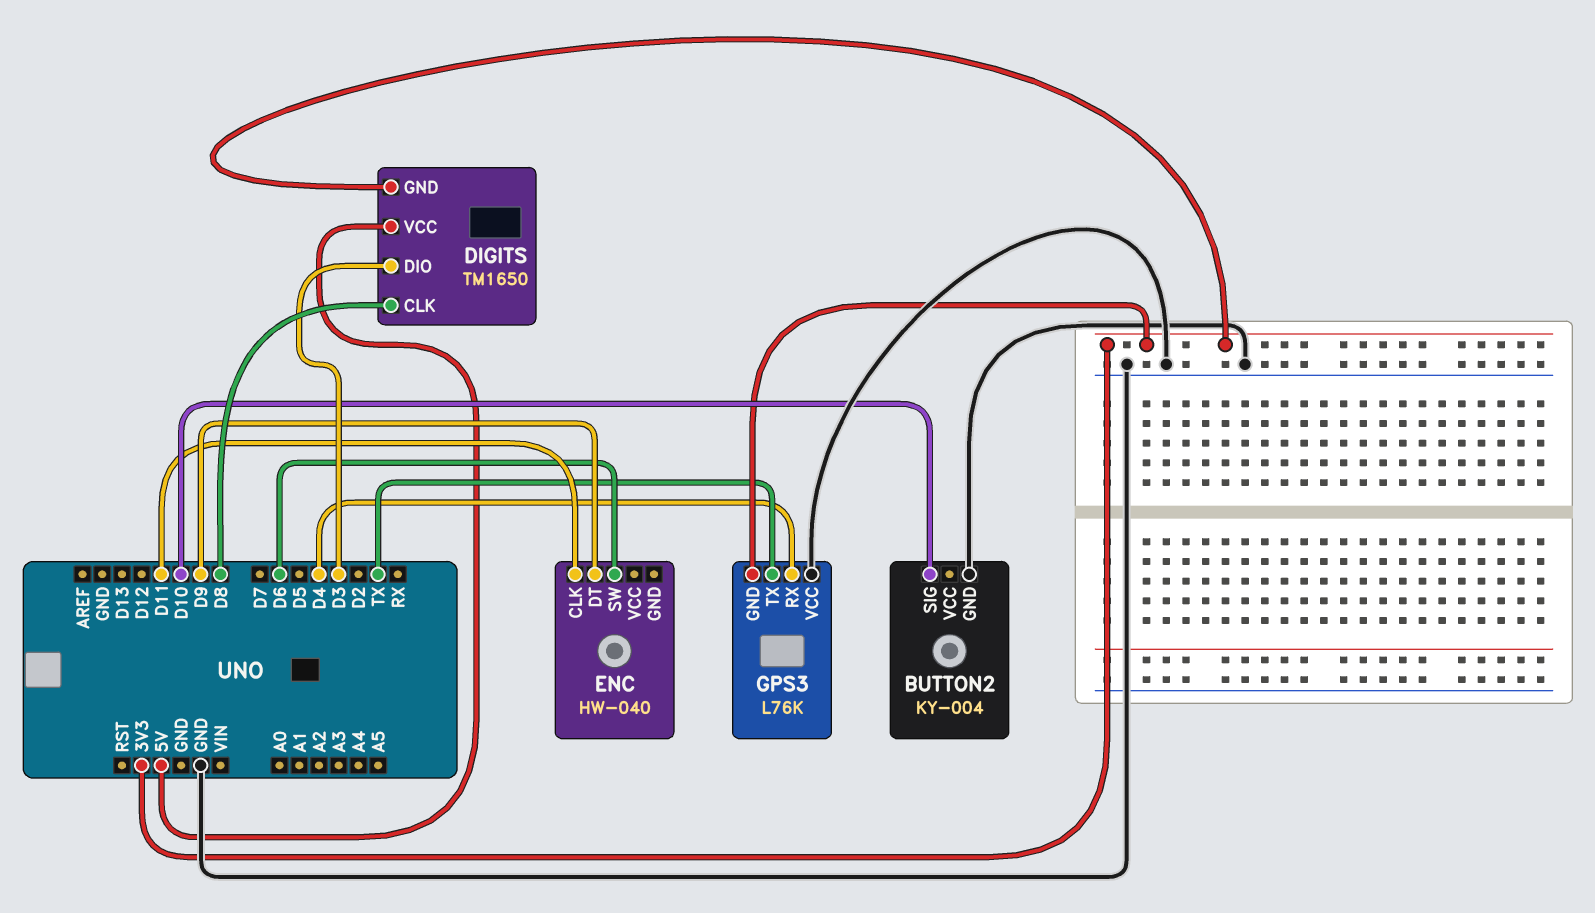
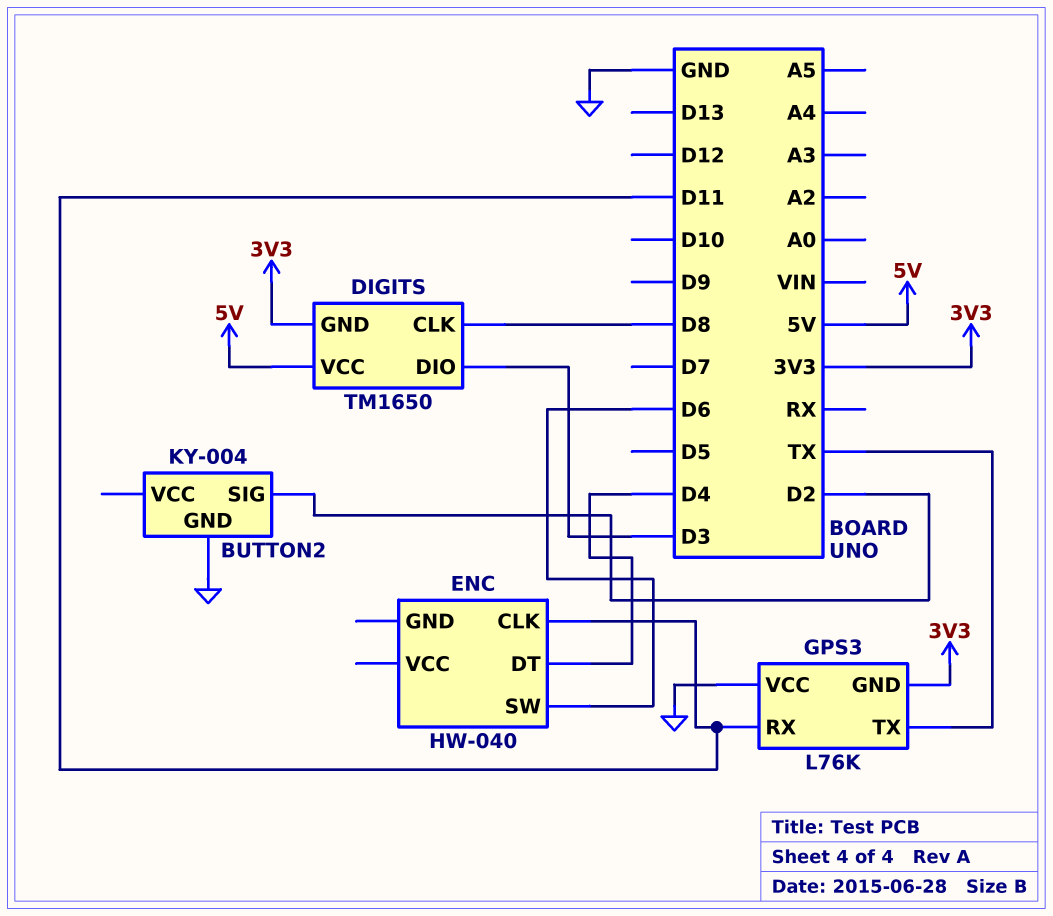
BUTTON2 pin SIG: D10 -> D2
ENC pin DT: D9 -> D4
GPS3 pin RX: D4 -> D11

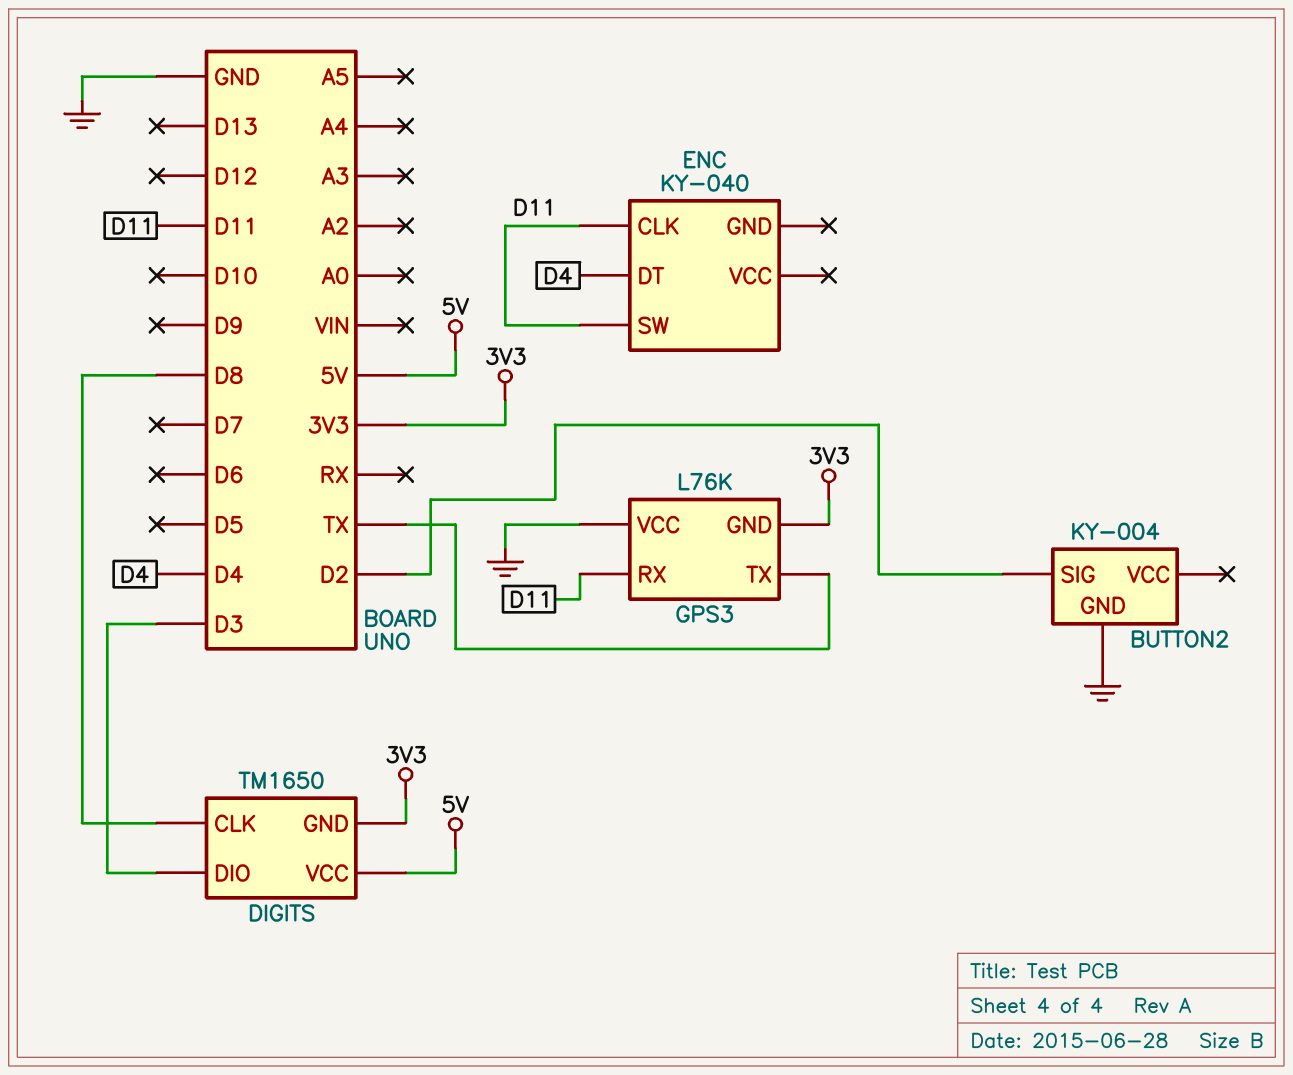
ENC: HW-040 -> KY-040
ENC pin SW: D6 -> D11

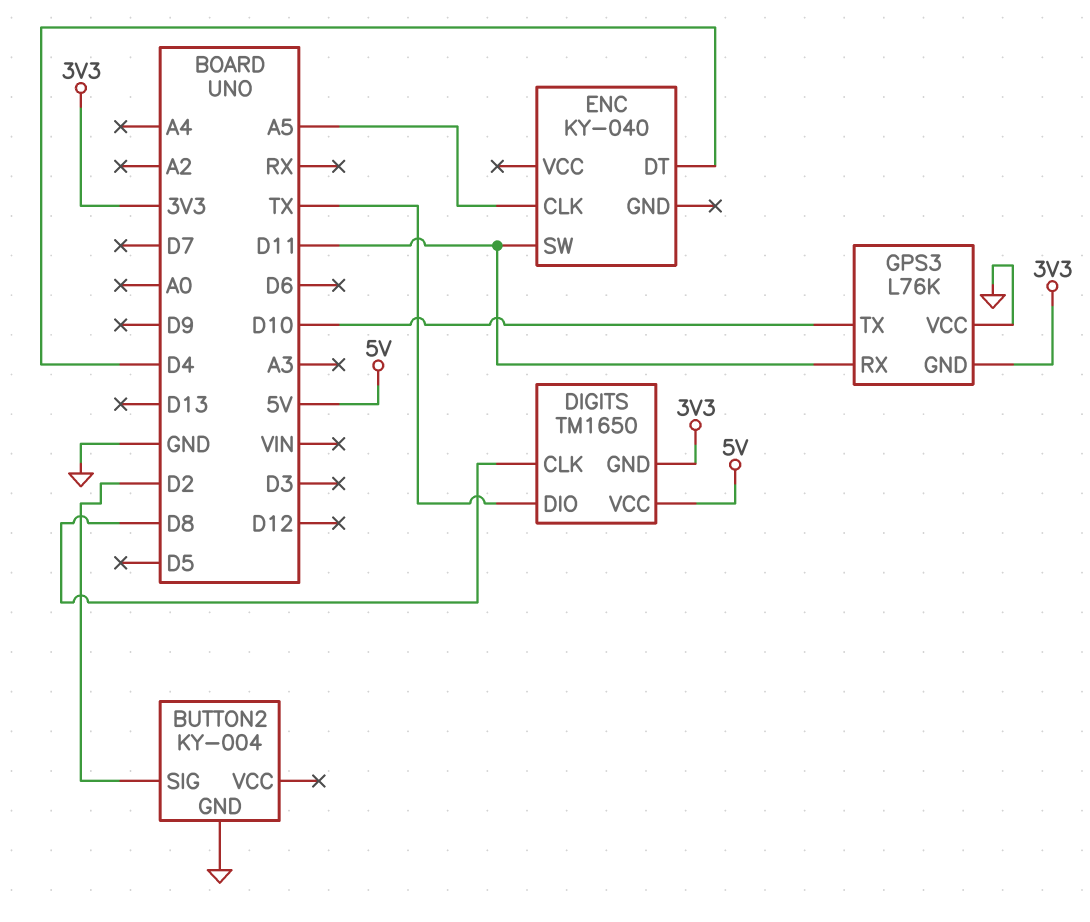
DIGITS pin DIO: D3 -> TX
ENC pin CLK: D11 -> A5
GPS3 pin TX: TX -> D10

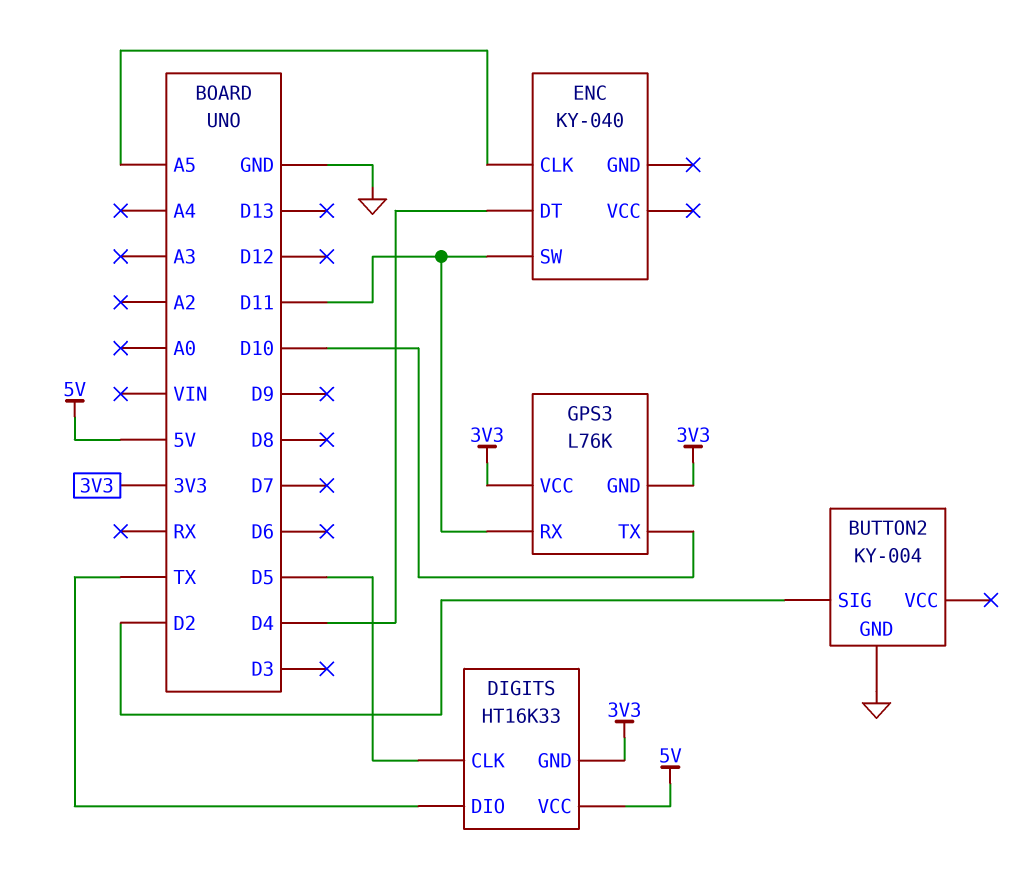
DIGITS: TM1650 -> HT16K33
DIGITS pin CLK: D8 -> D5
GPS3 pin VCC: GND -> 3V3

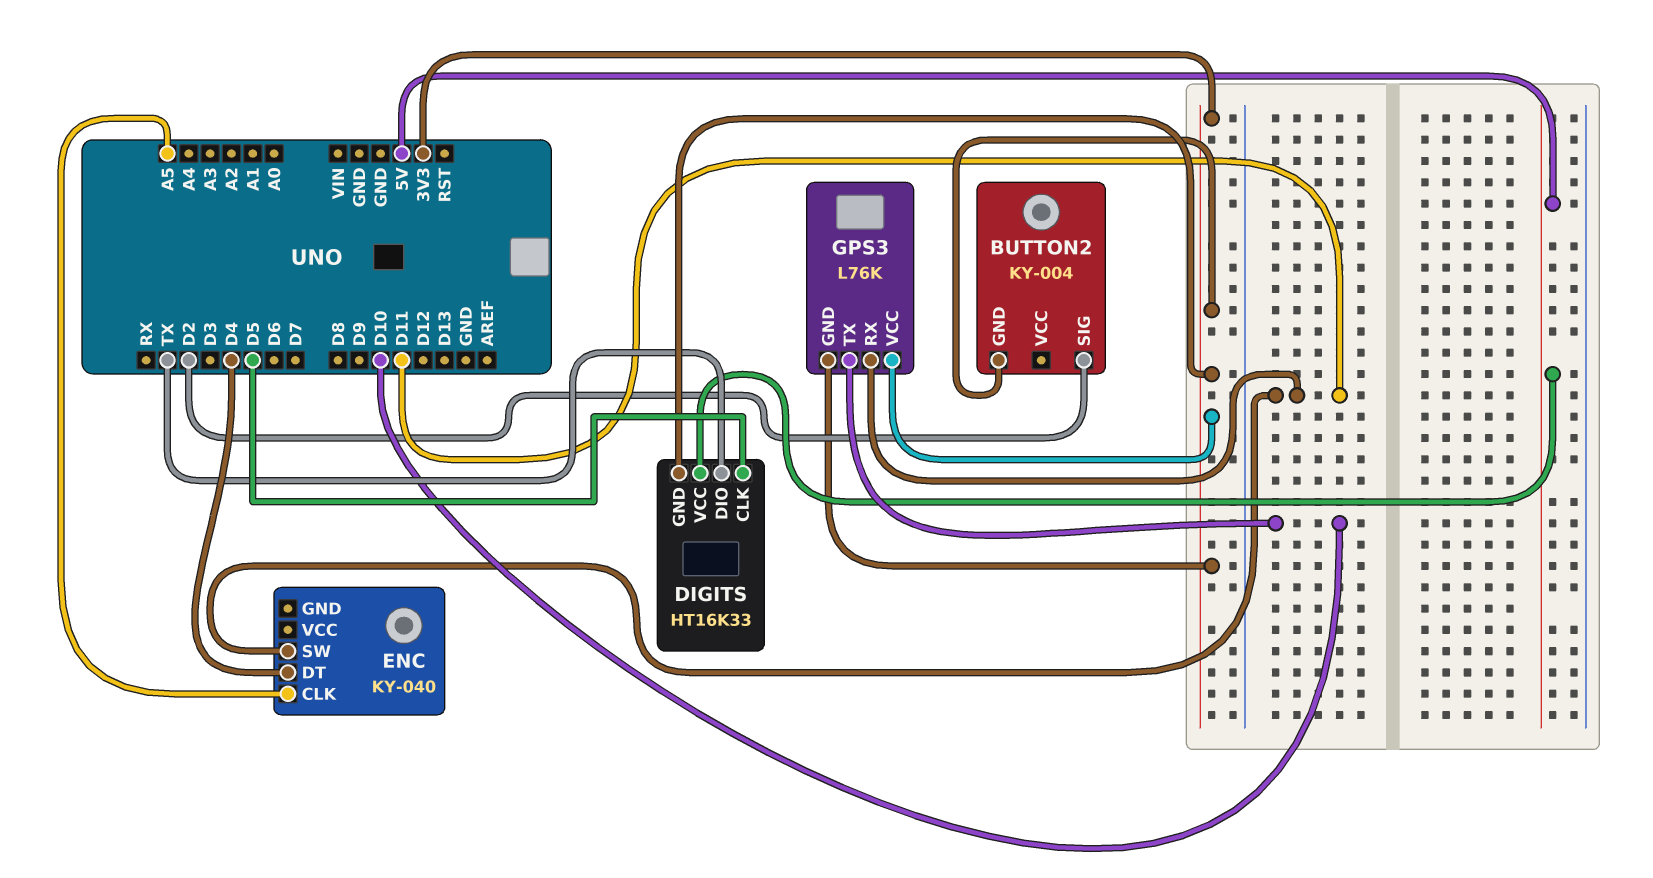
BUTTON2 pin GND: GND -> 3V3

